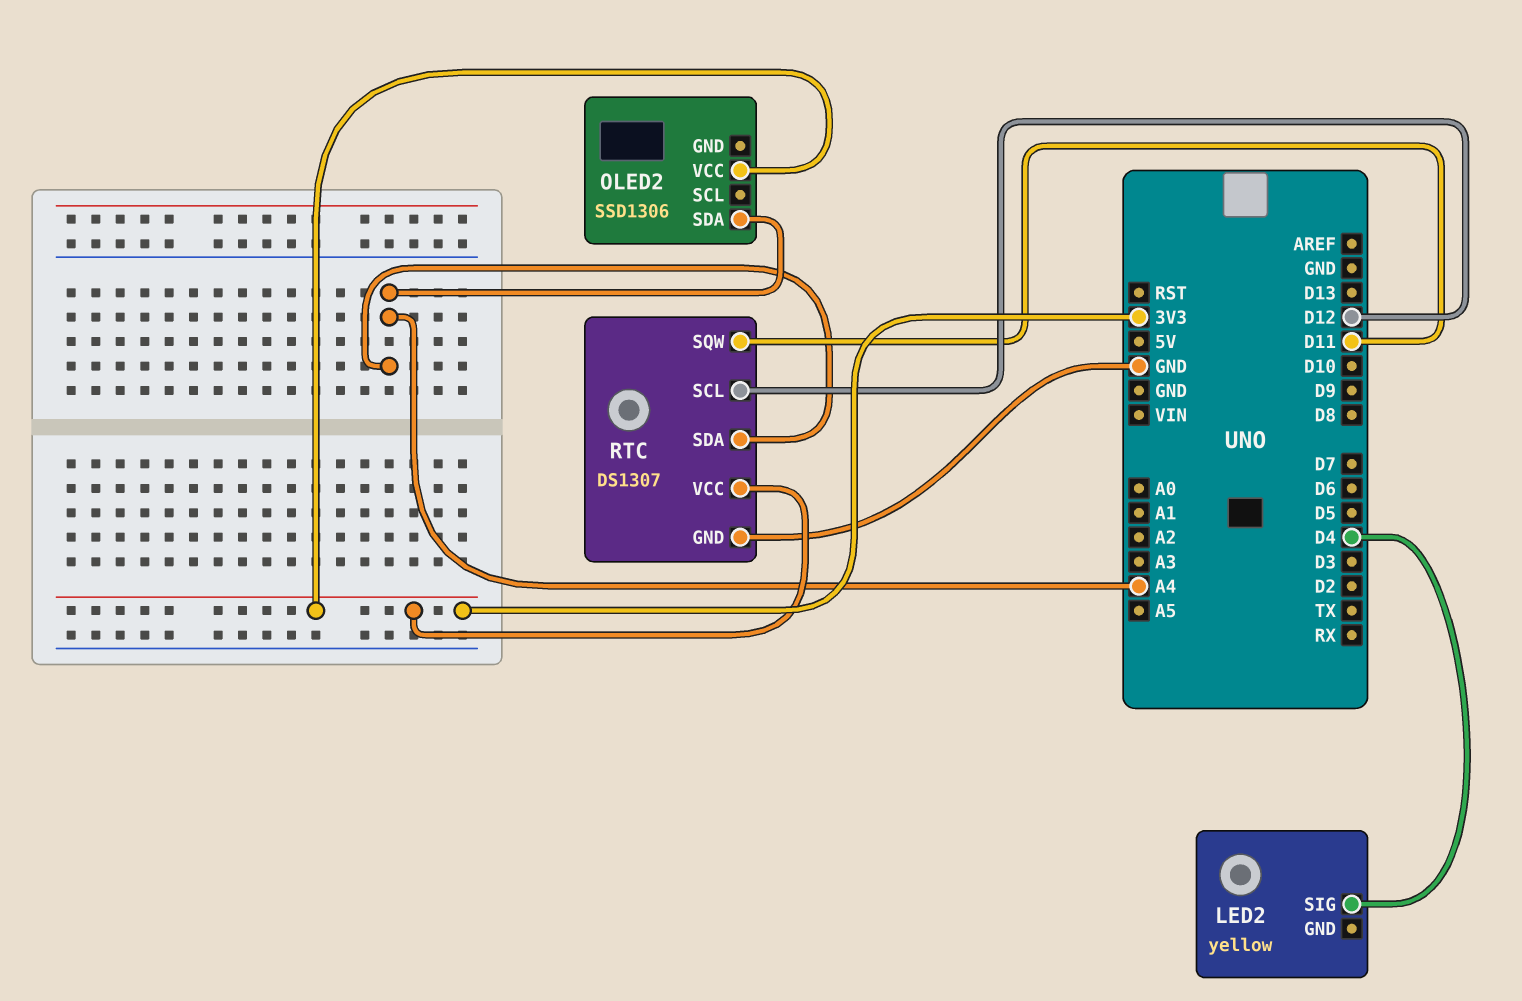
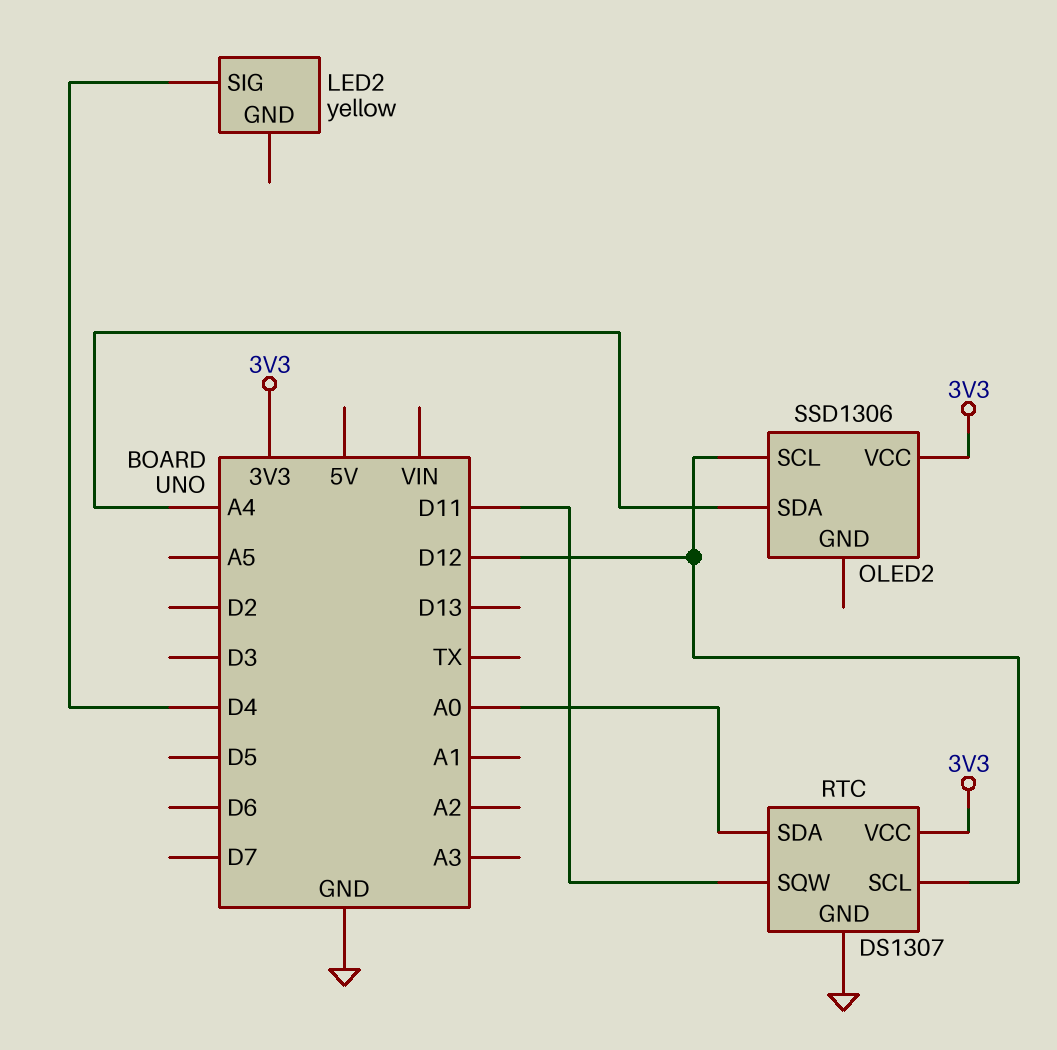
OLED2 pin SCL: none -> D12
RTC pin SDA: A4 -> A0

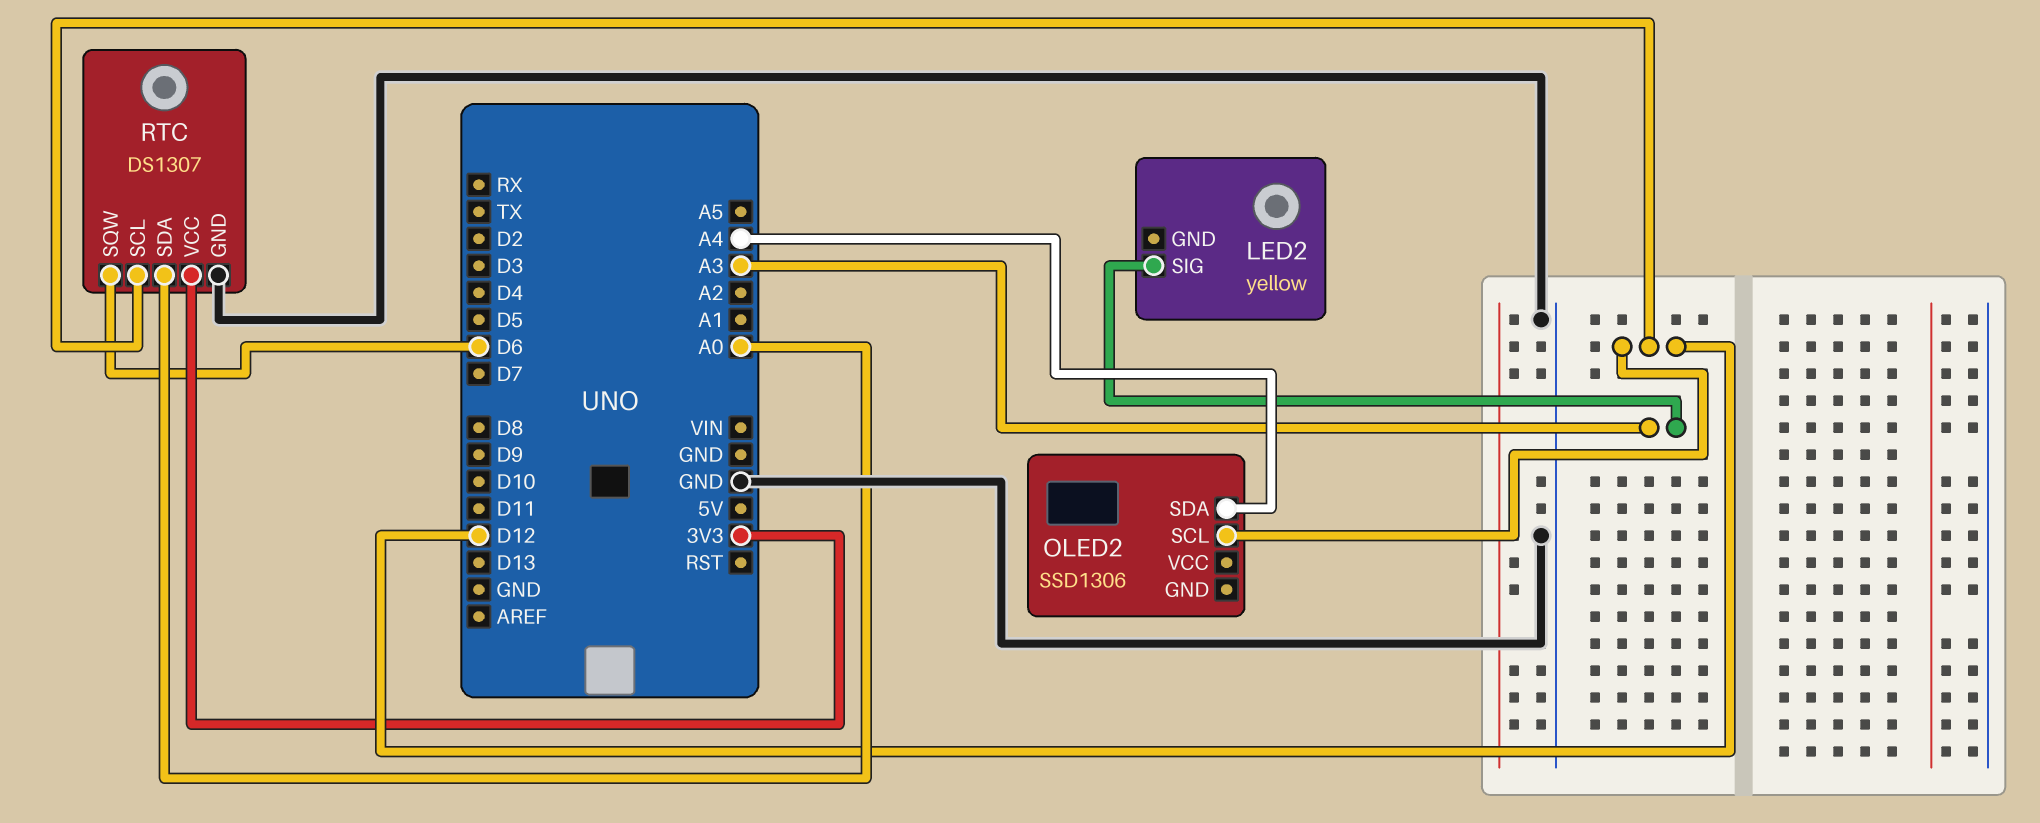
LED2 pin SIG: D4 -> A3
OLED2 pin VCC: 3V3 -> none
RTC pin SQW: D11 -> D6

